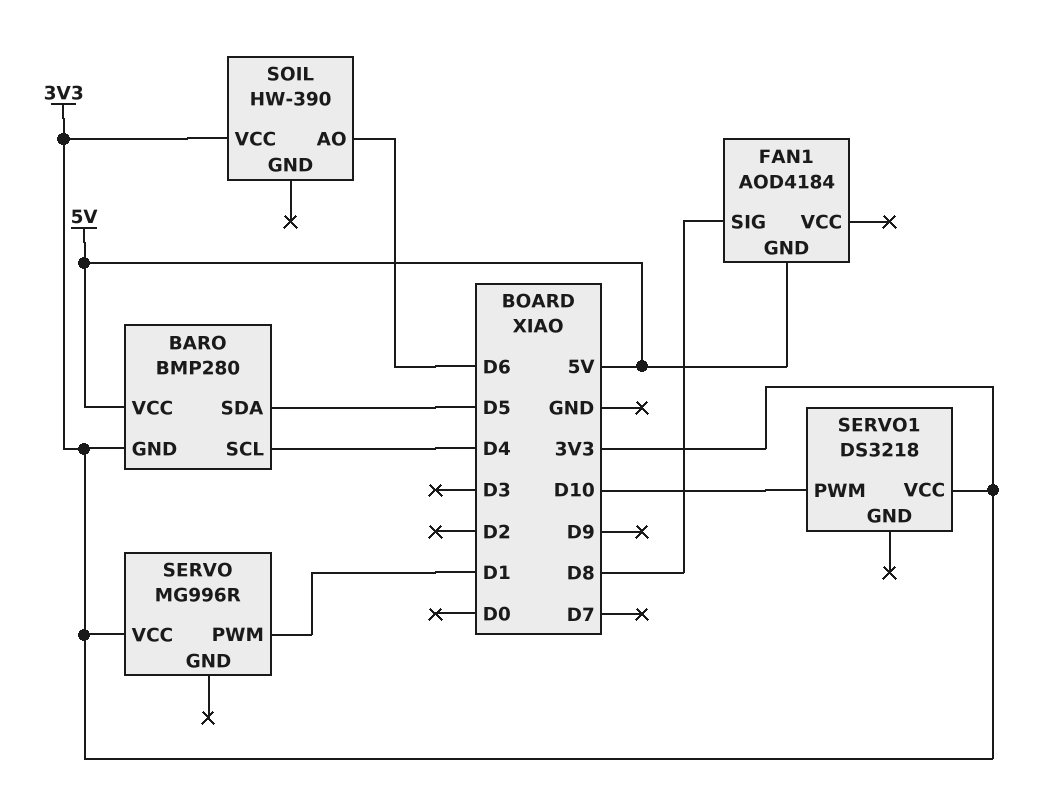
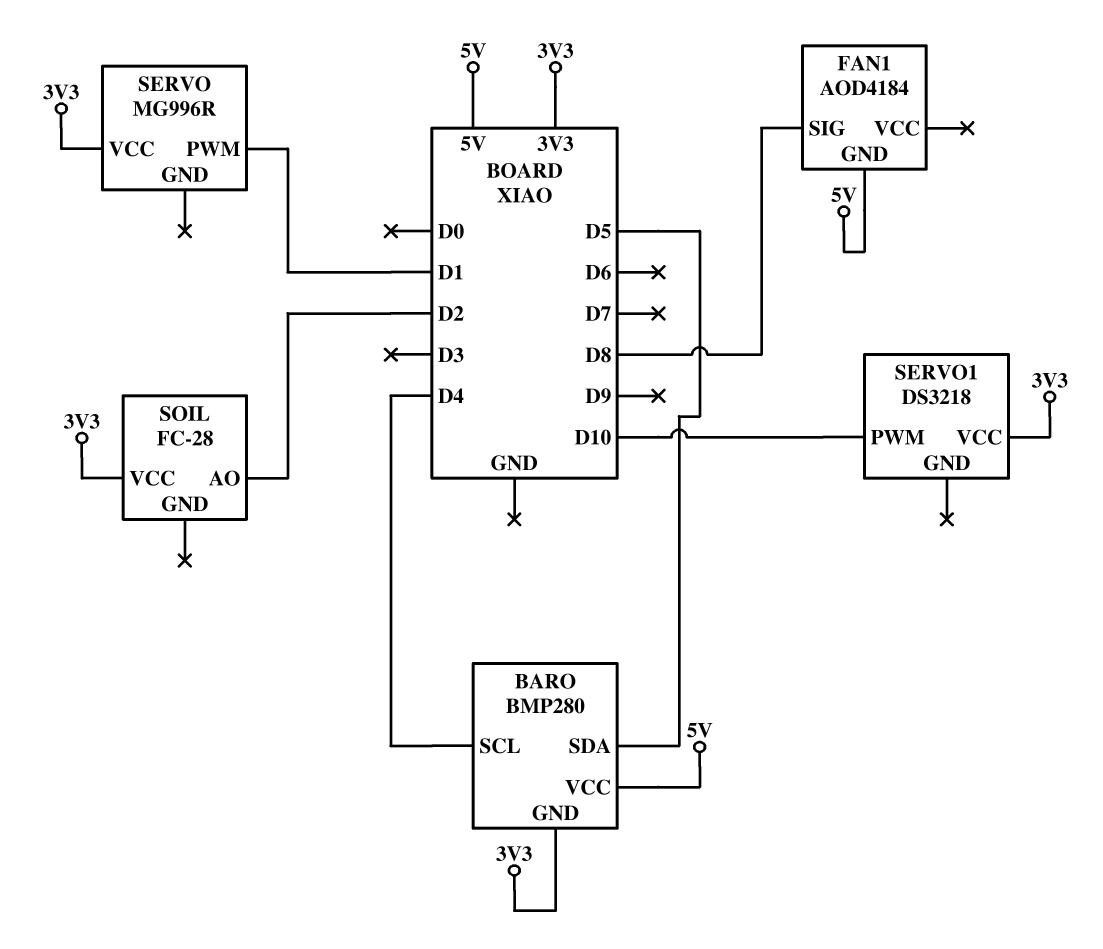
SOIL: HW-390 -> FC-28
SOIL pin AO: D6 -> D2

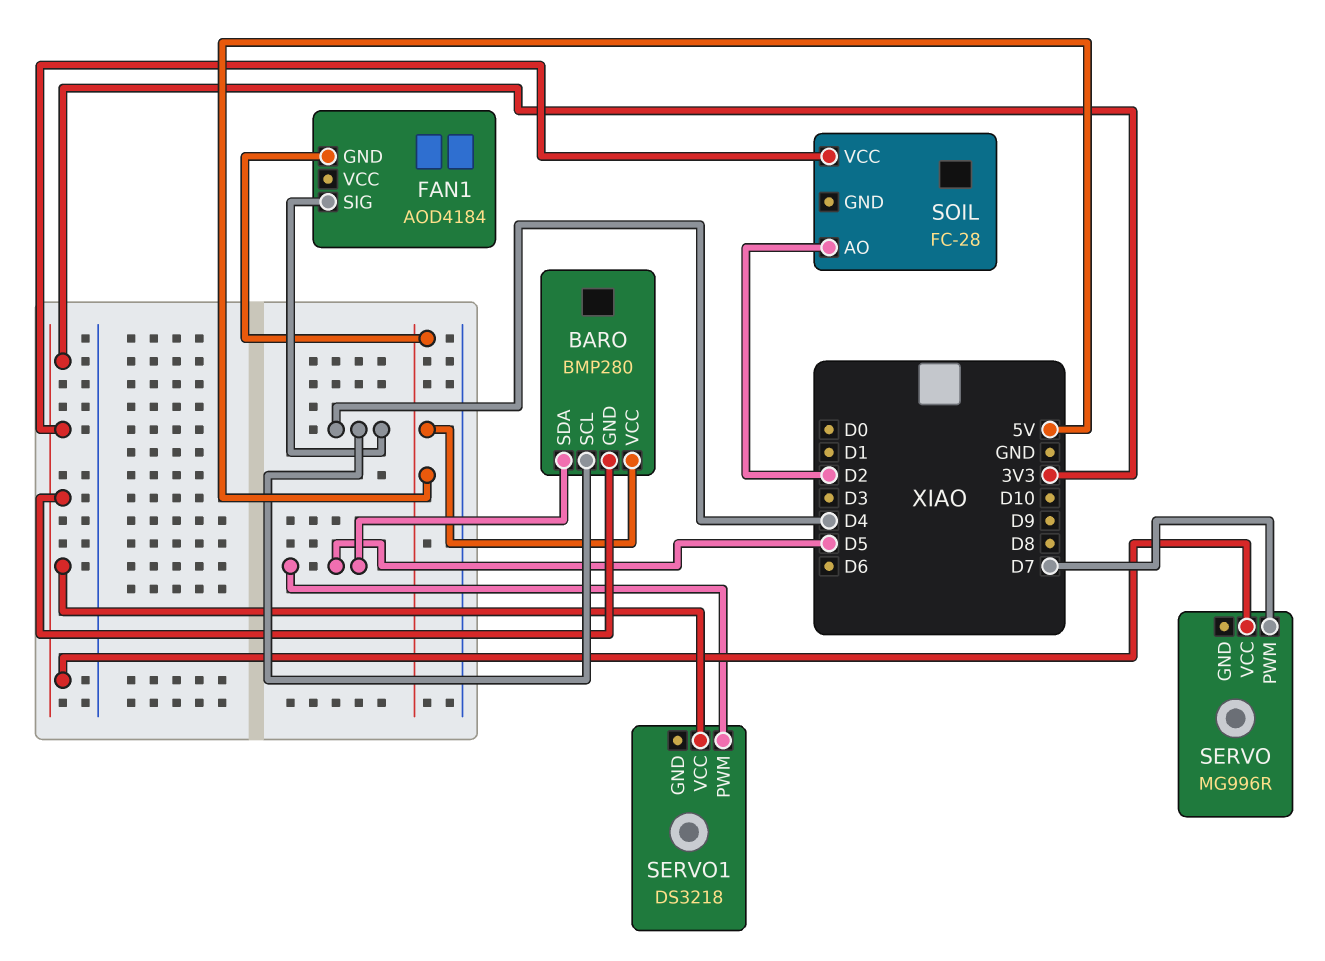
FAN1 pin SIG: D8 -> D4
SERVO pin PWM: D1 -> D7
SERVO1 pin PWM: D10 -> D5

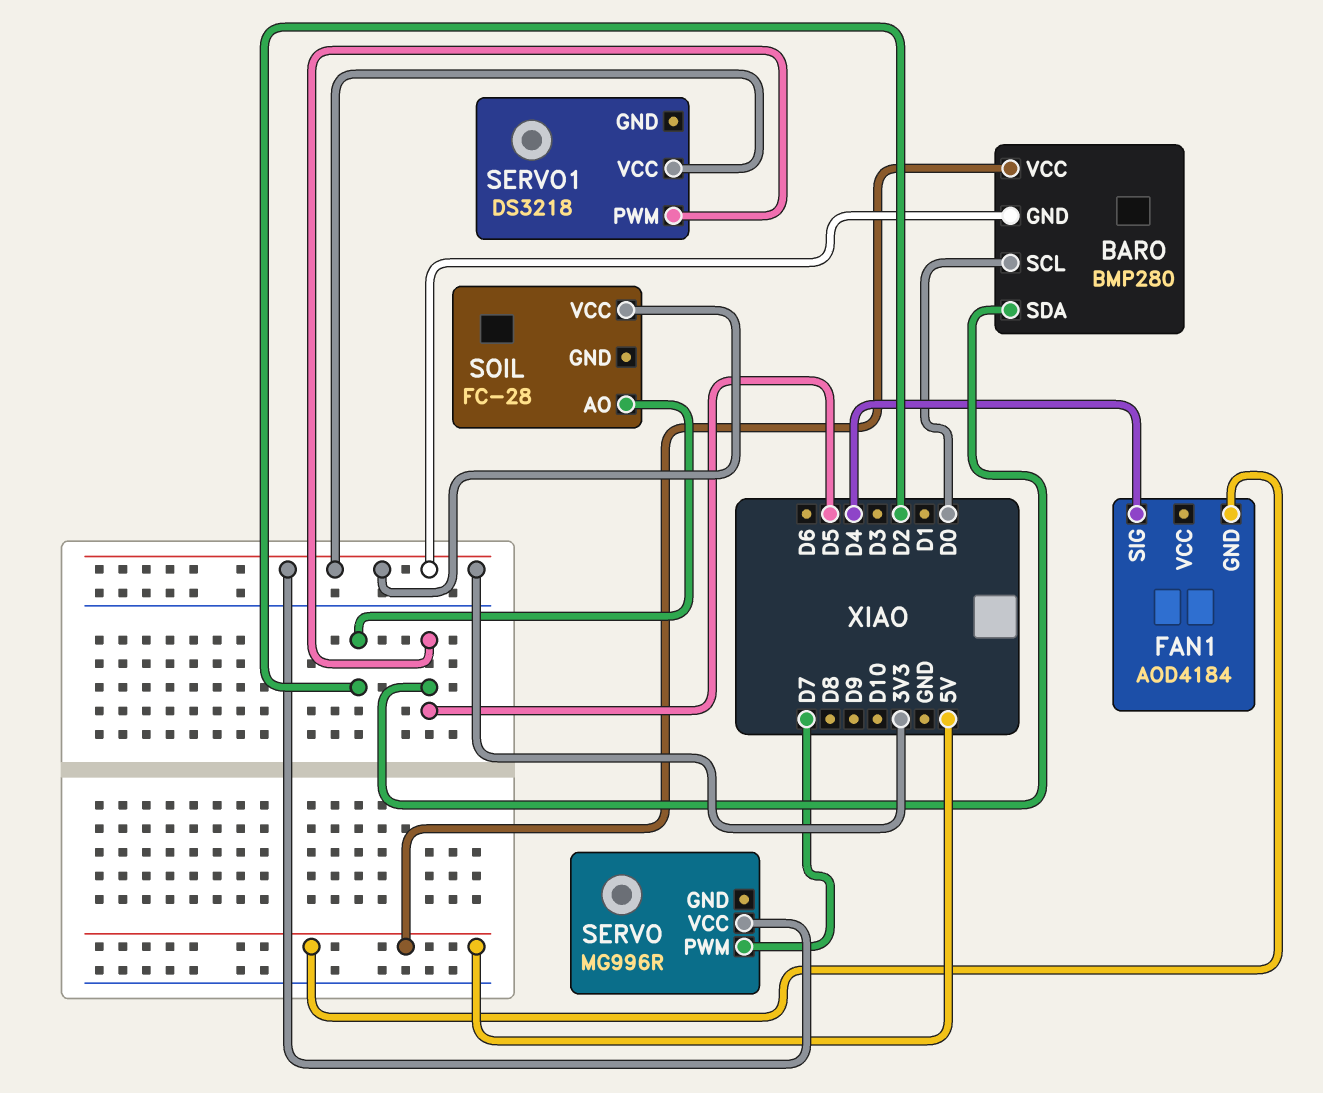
BARO pin SCL: D4 -> D0

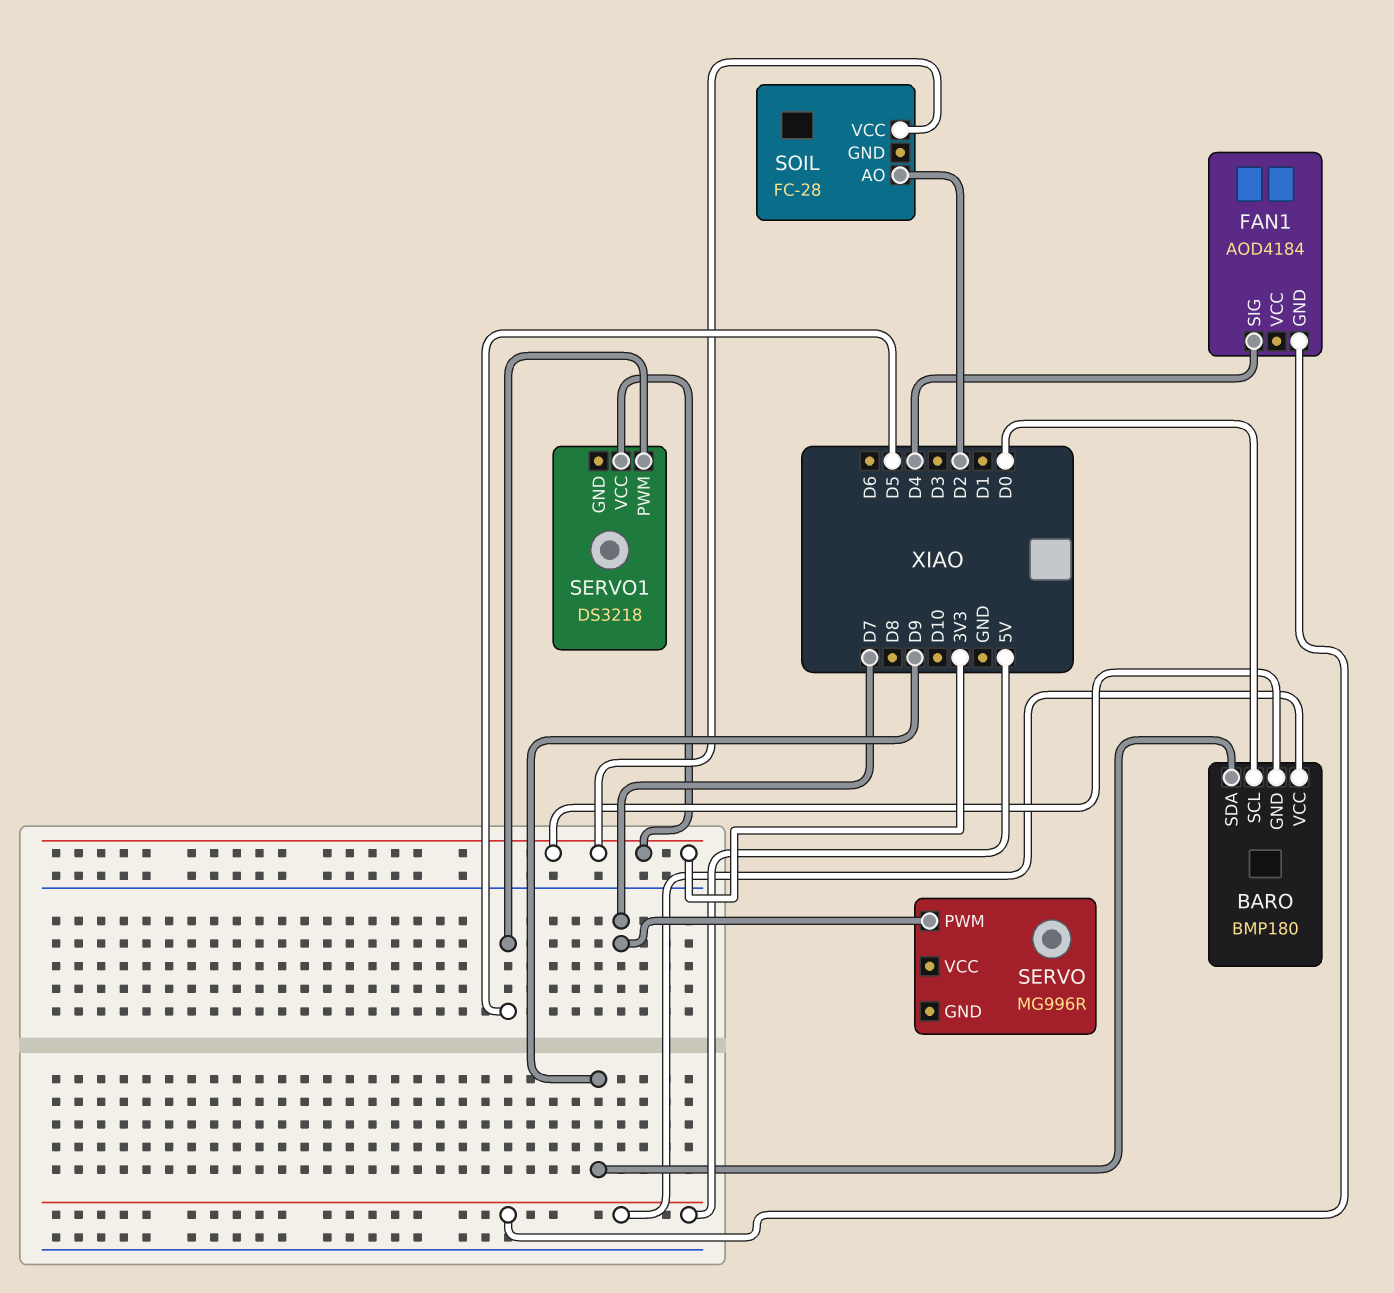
BARO: BMP280 -> BMP180
BARO pin SDA: D5 -> D9
SERVO pin VCC: 3V3 -> none

